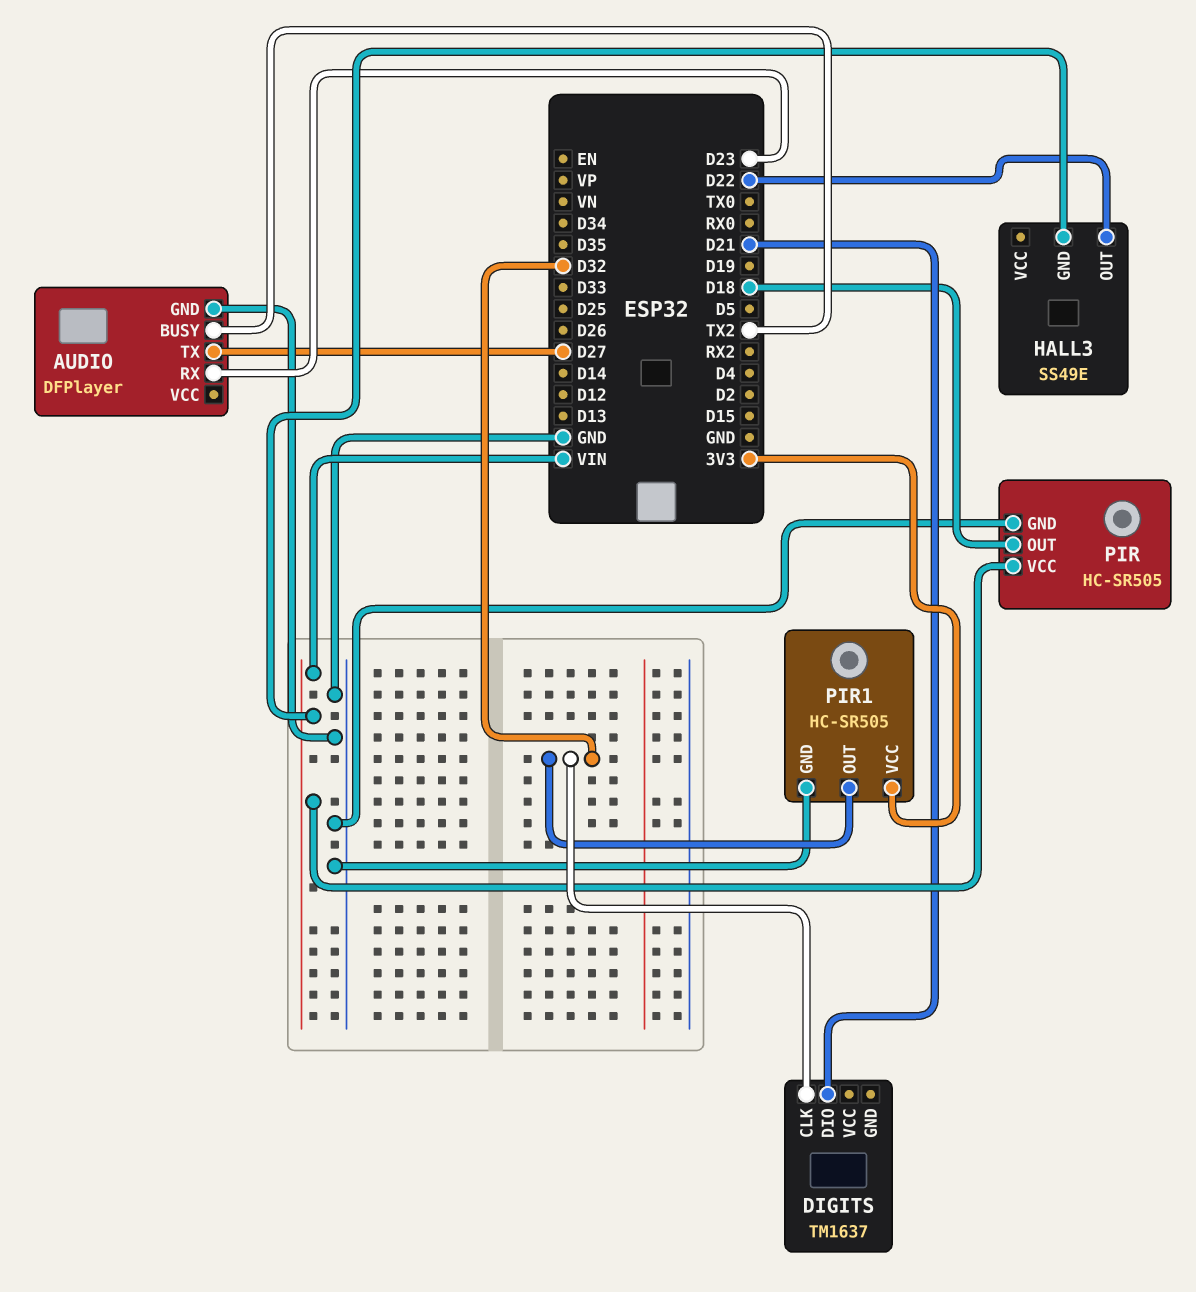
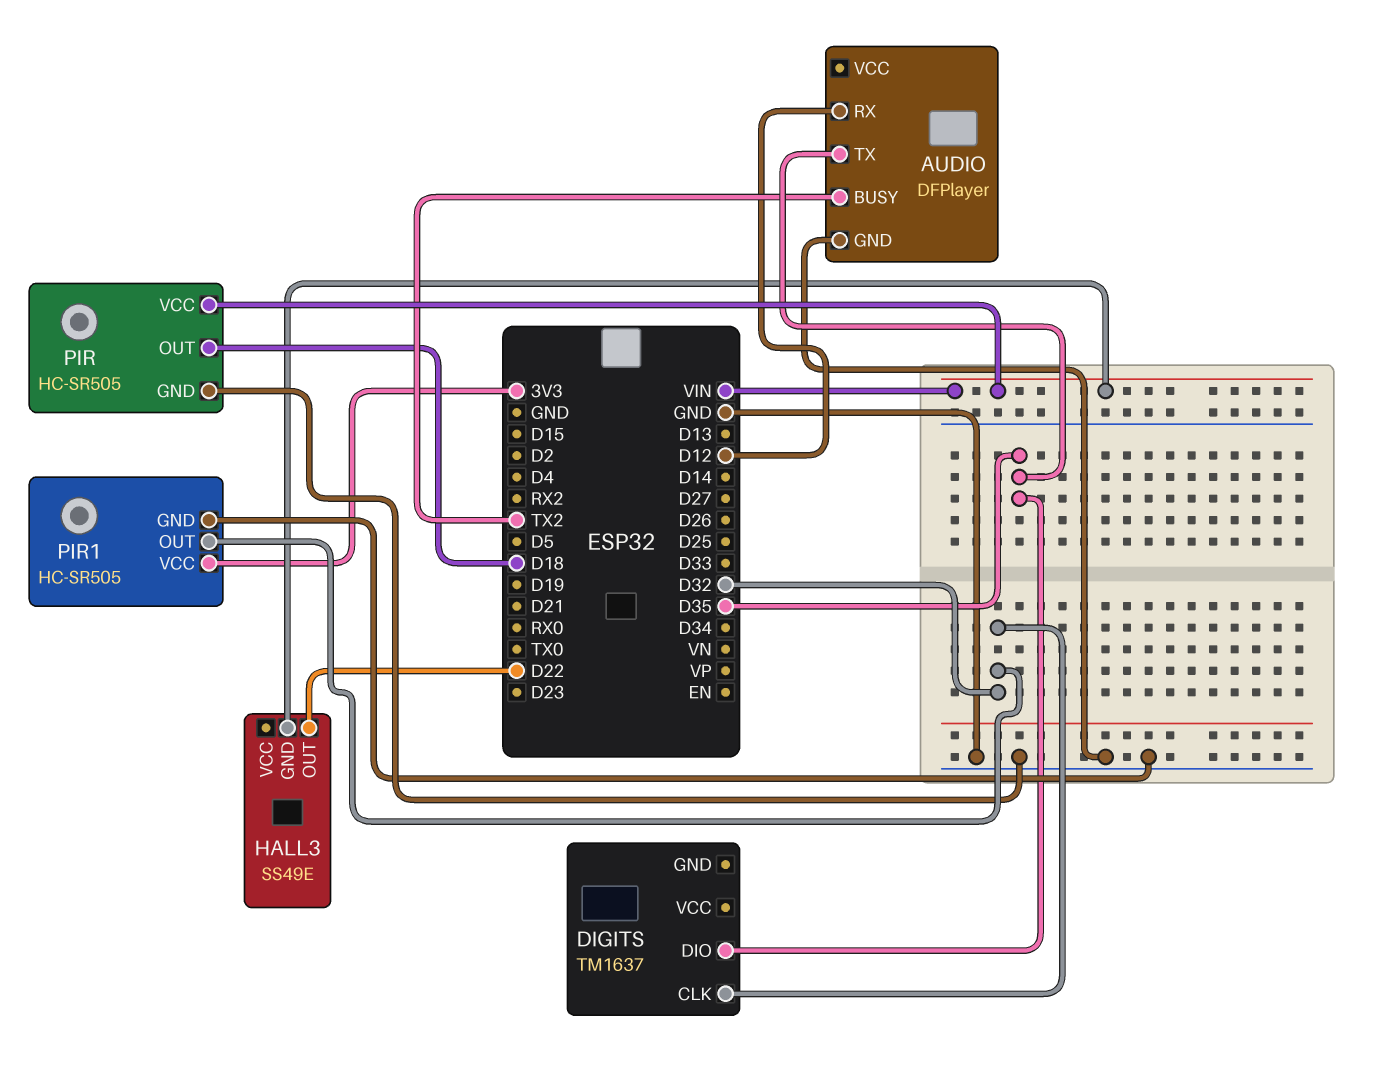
AUDIO pin RX: D23 -> D12
AUDIO pin TX: D27 -> D35
DIGITS pin DIO: D21 -> D35

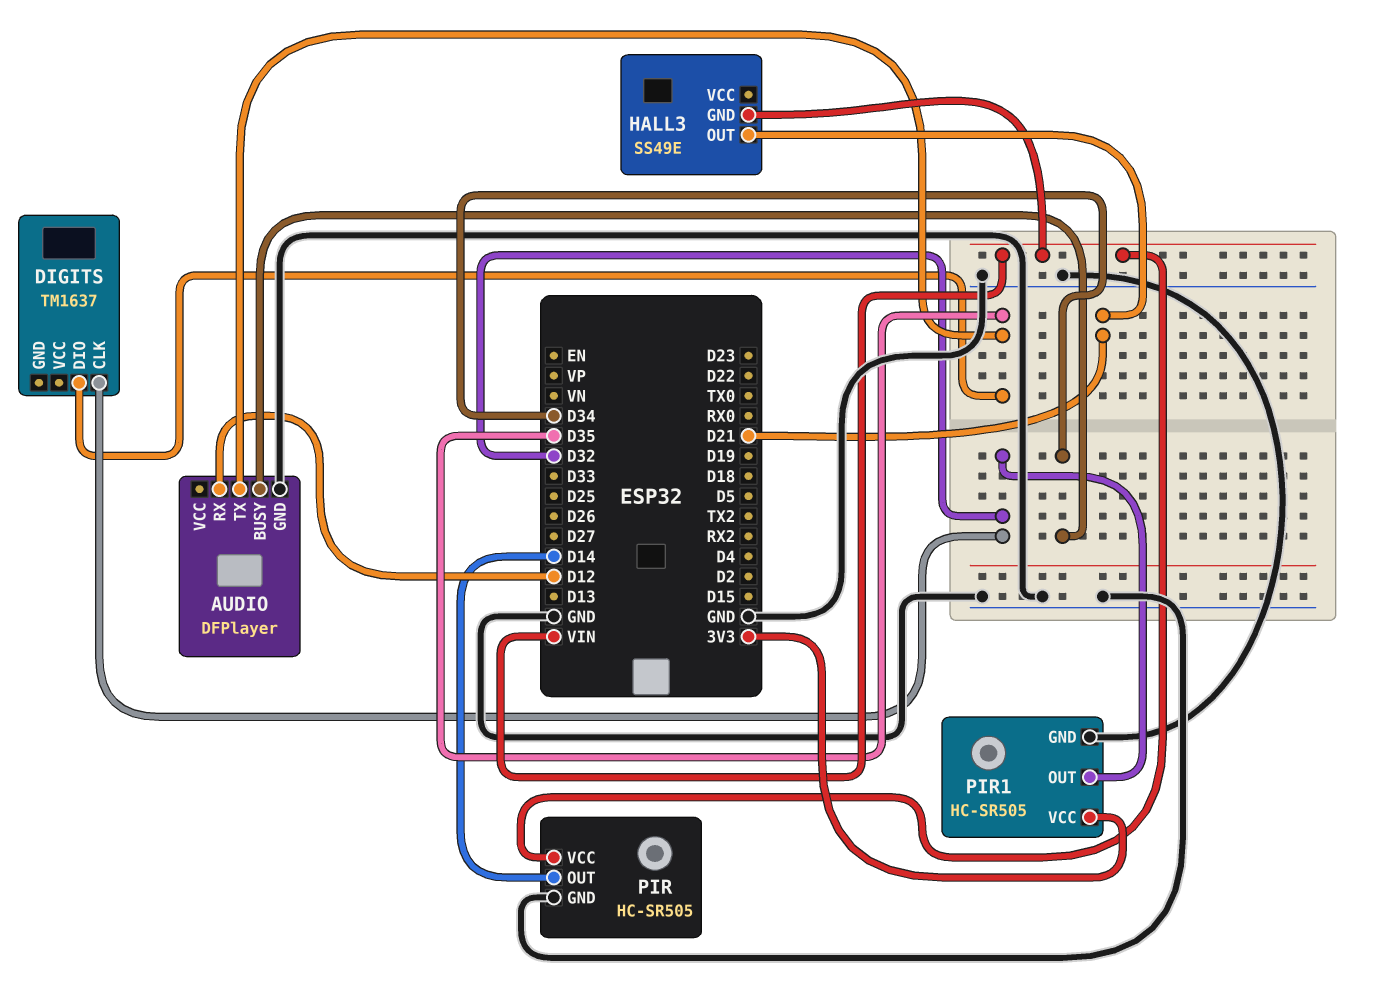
AUDIO pin BUSY: TX2 -> D34
HALL3 pin OUT: D22 -> D21
PIR pin OUT: D18 -> D14

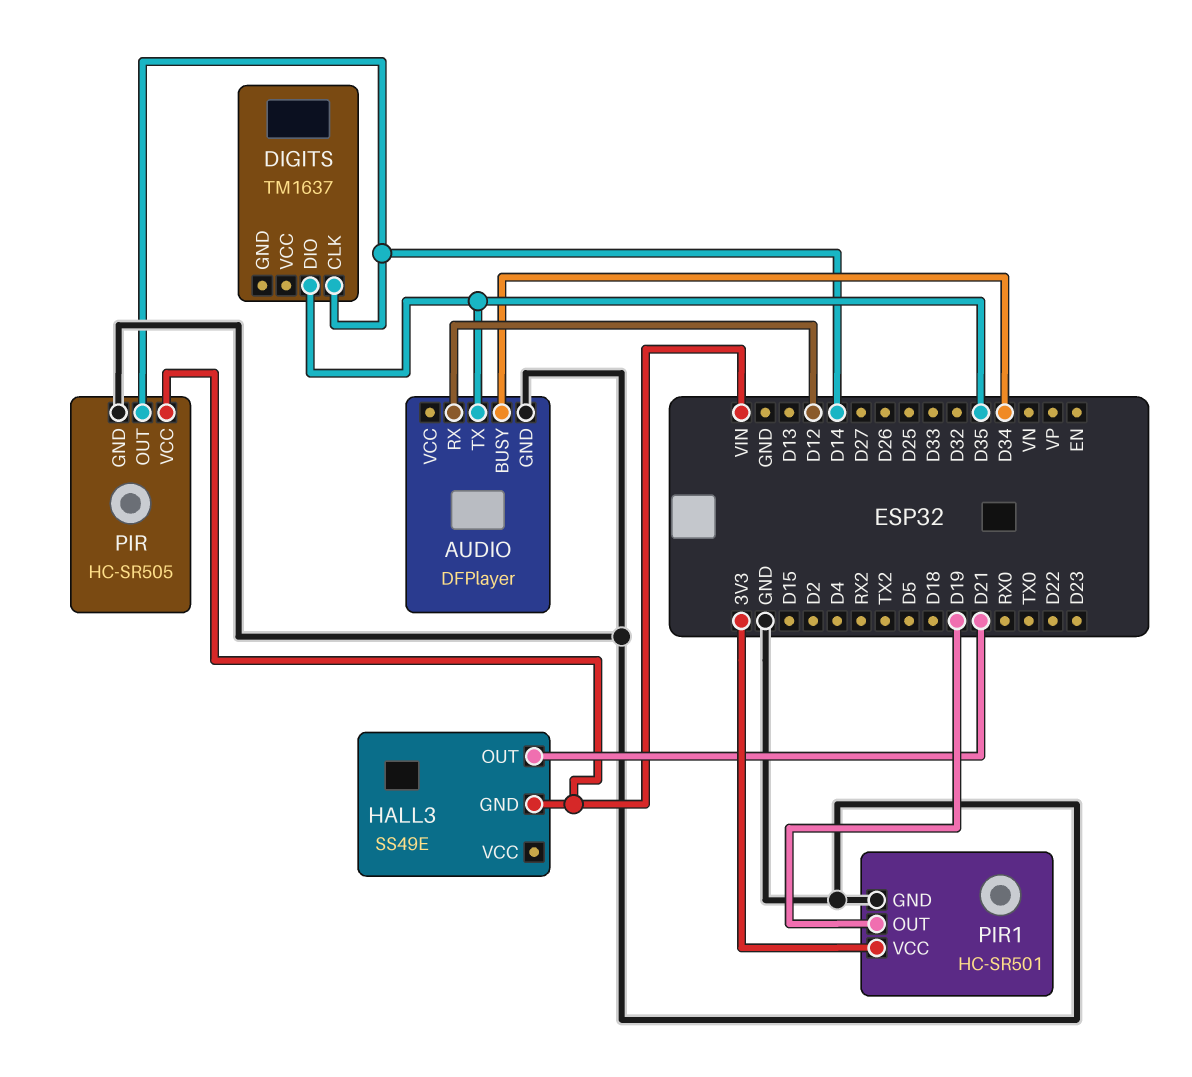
DIGITS pin CLK: D32 -> D14
PIR1: HC-SR505 -> HC-SR501
PIR1 pin OUT: D32 -> D19

